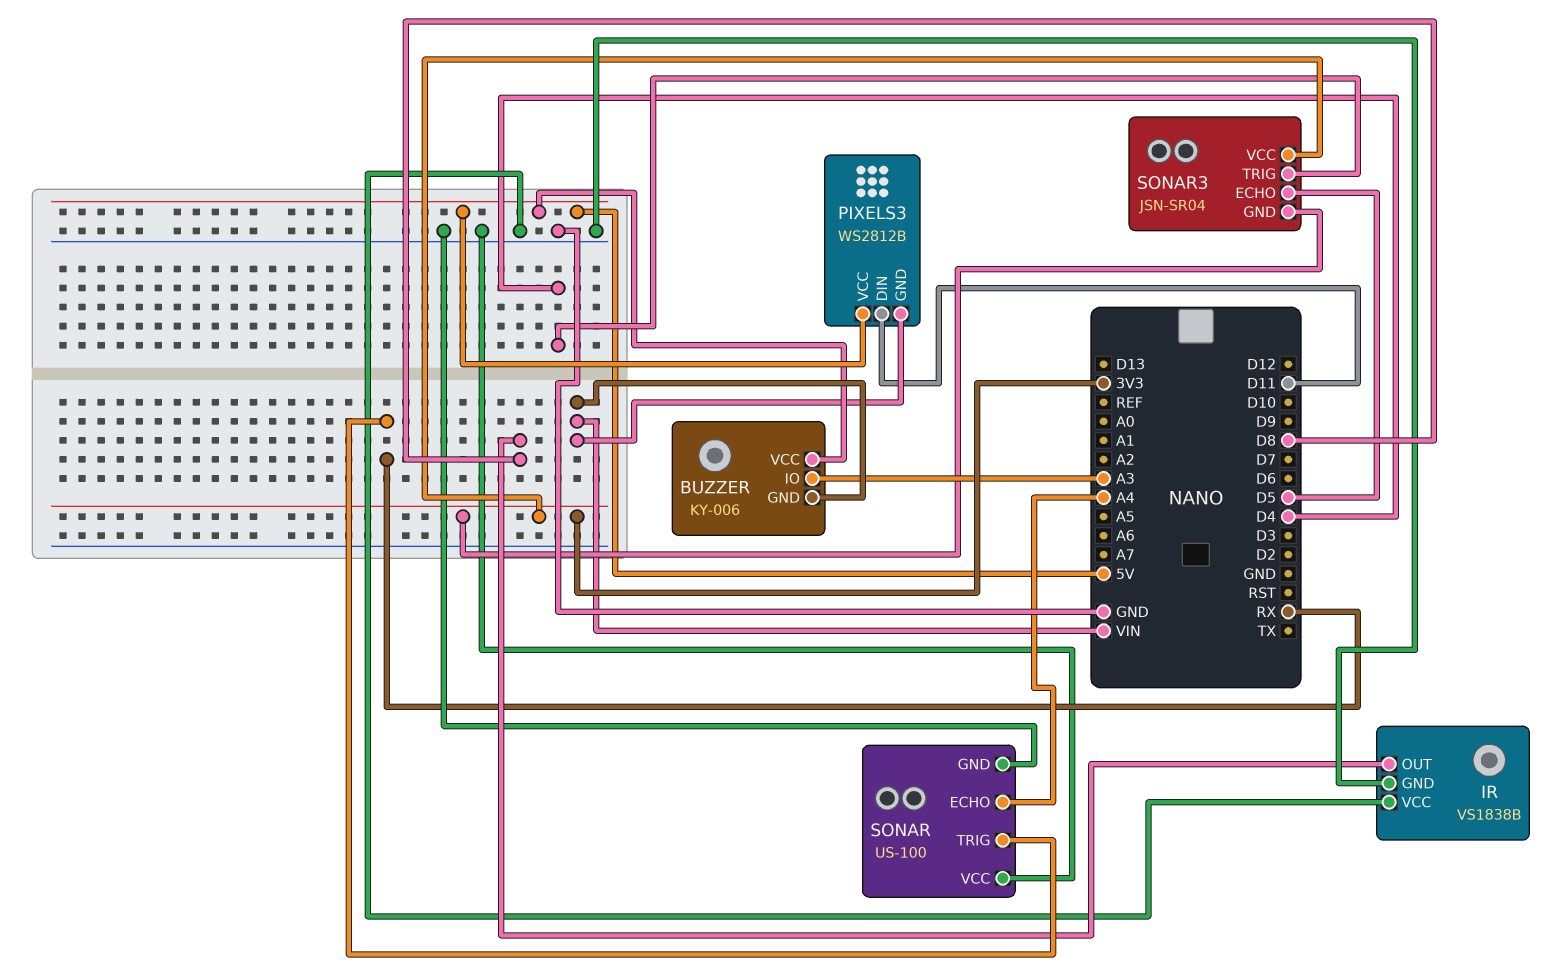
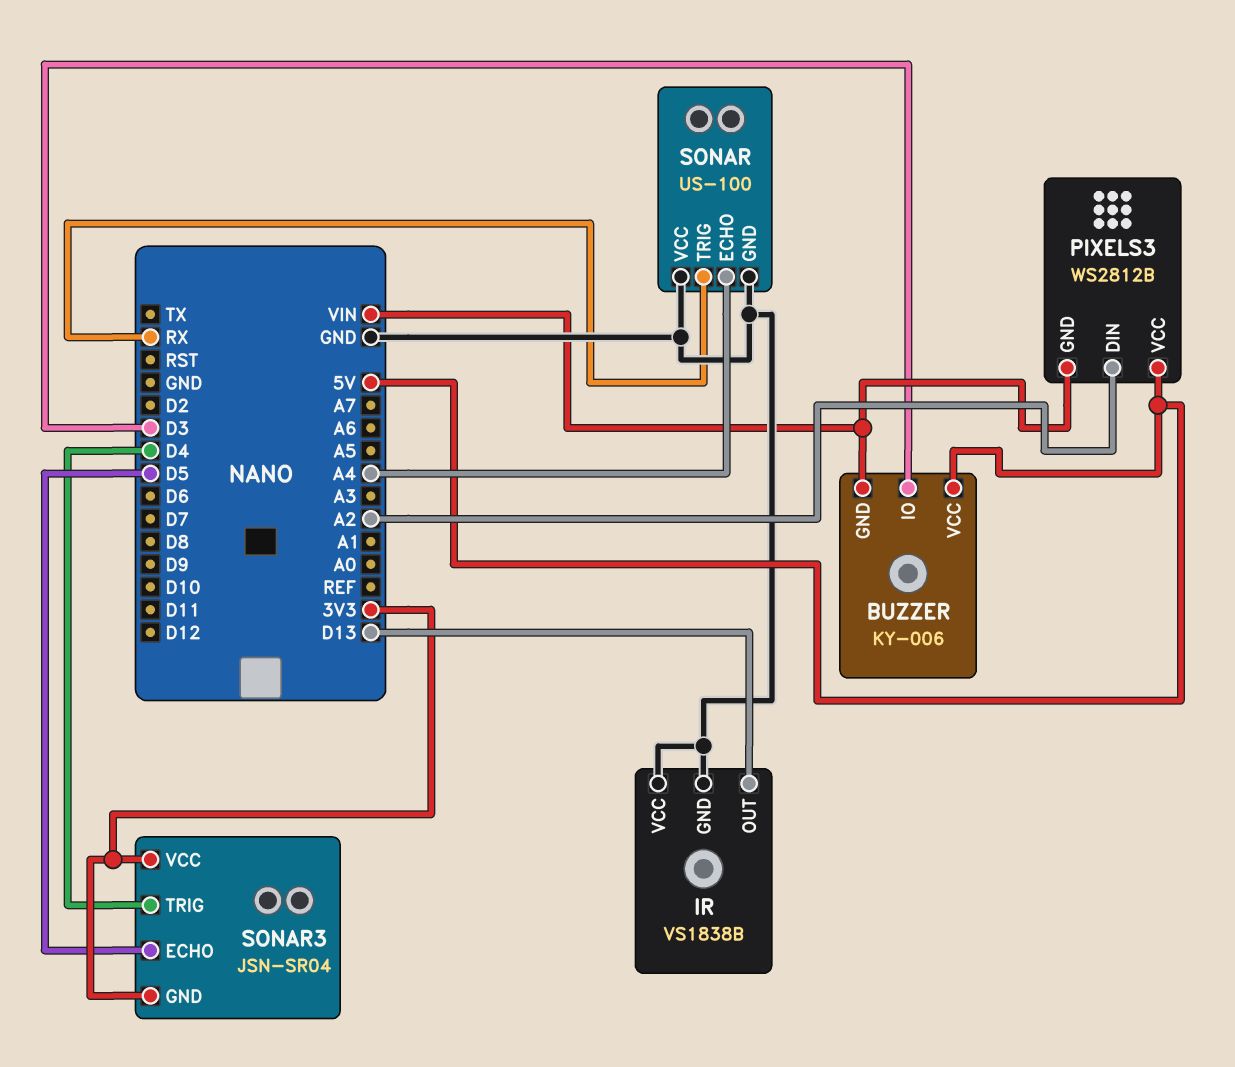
BUZZER pin IO: A3 -> D3
IR pin OUT: D8 -> D13
PIXELS3 pin DIN: D11 -> A2

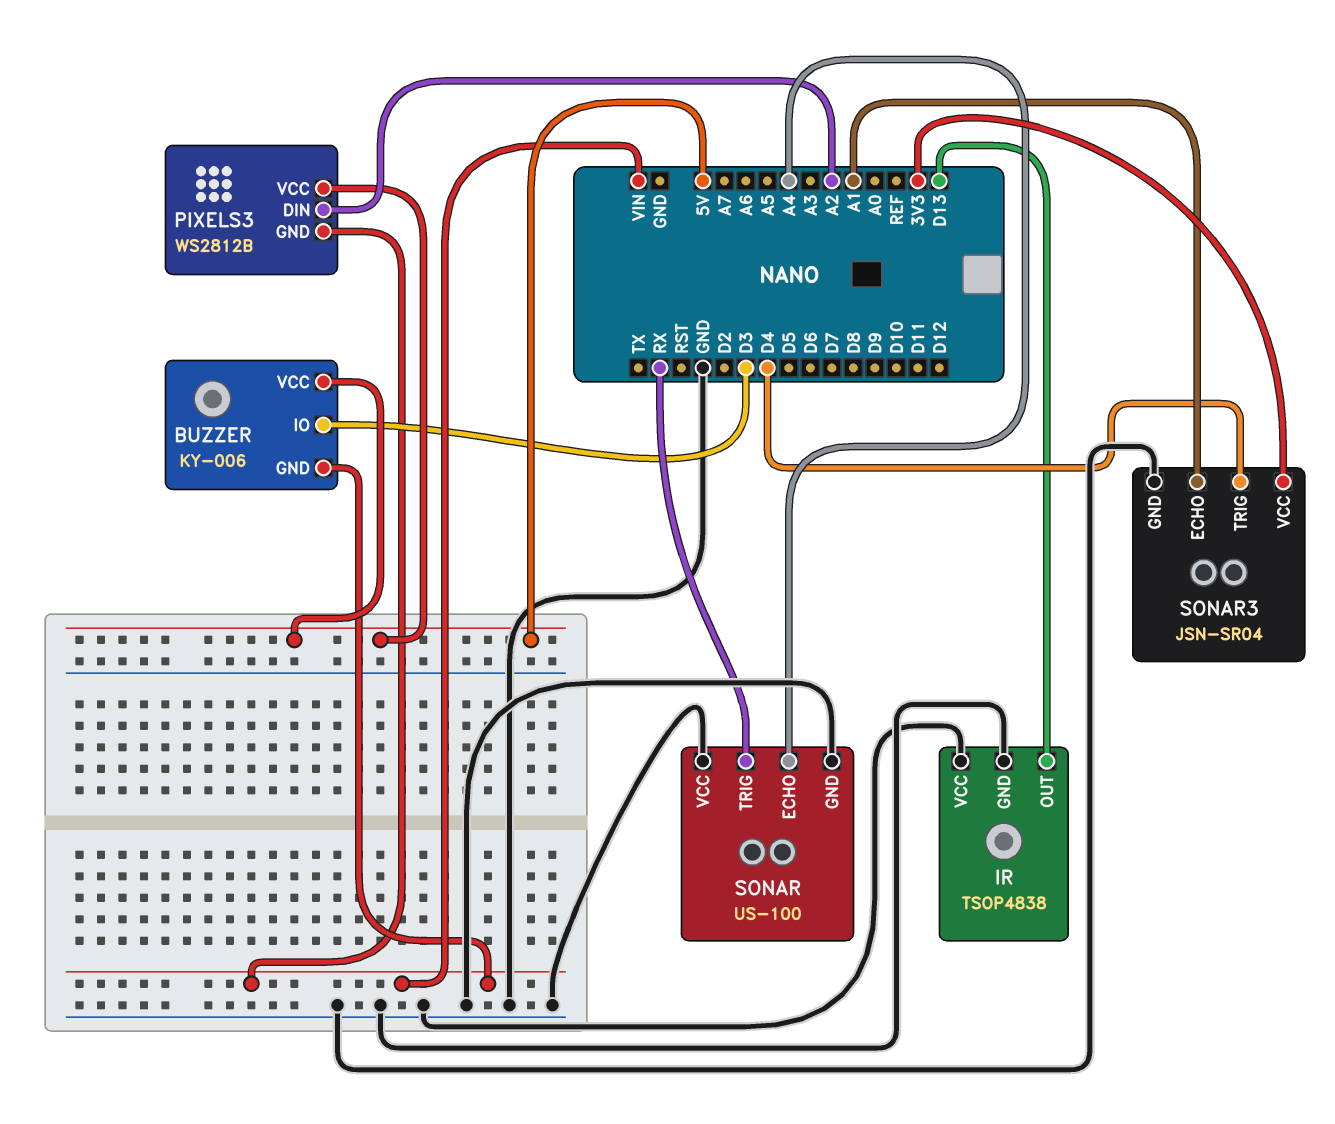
IR: VS1838B -> TSOP4838
SONAR3 pin ECHO: D5 -> A1
SONAR3 pin GND: 3V3 -> GND

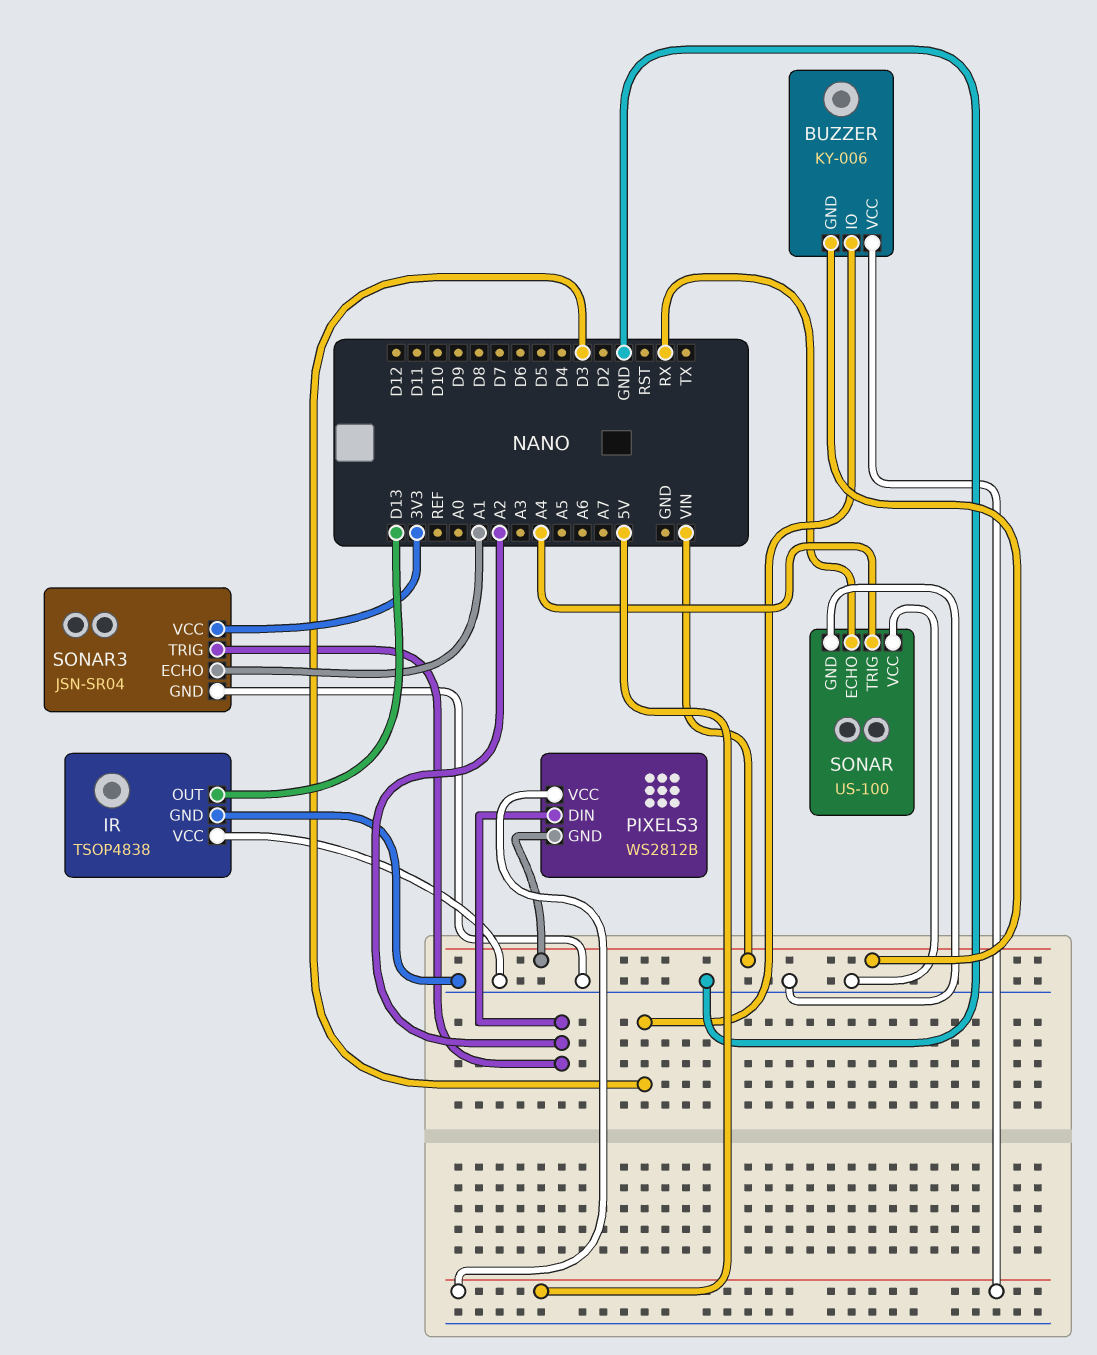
SONAR pin ECHO: A4 -> RX
SONAR pin TRIG: RX -> A4
SONAR3 pin TRIG: D4 -> A2

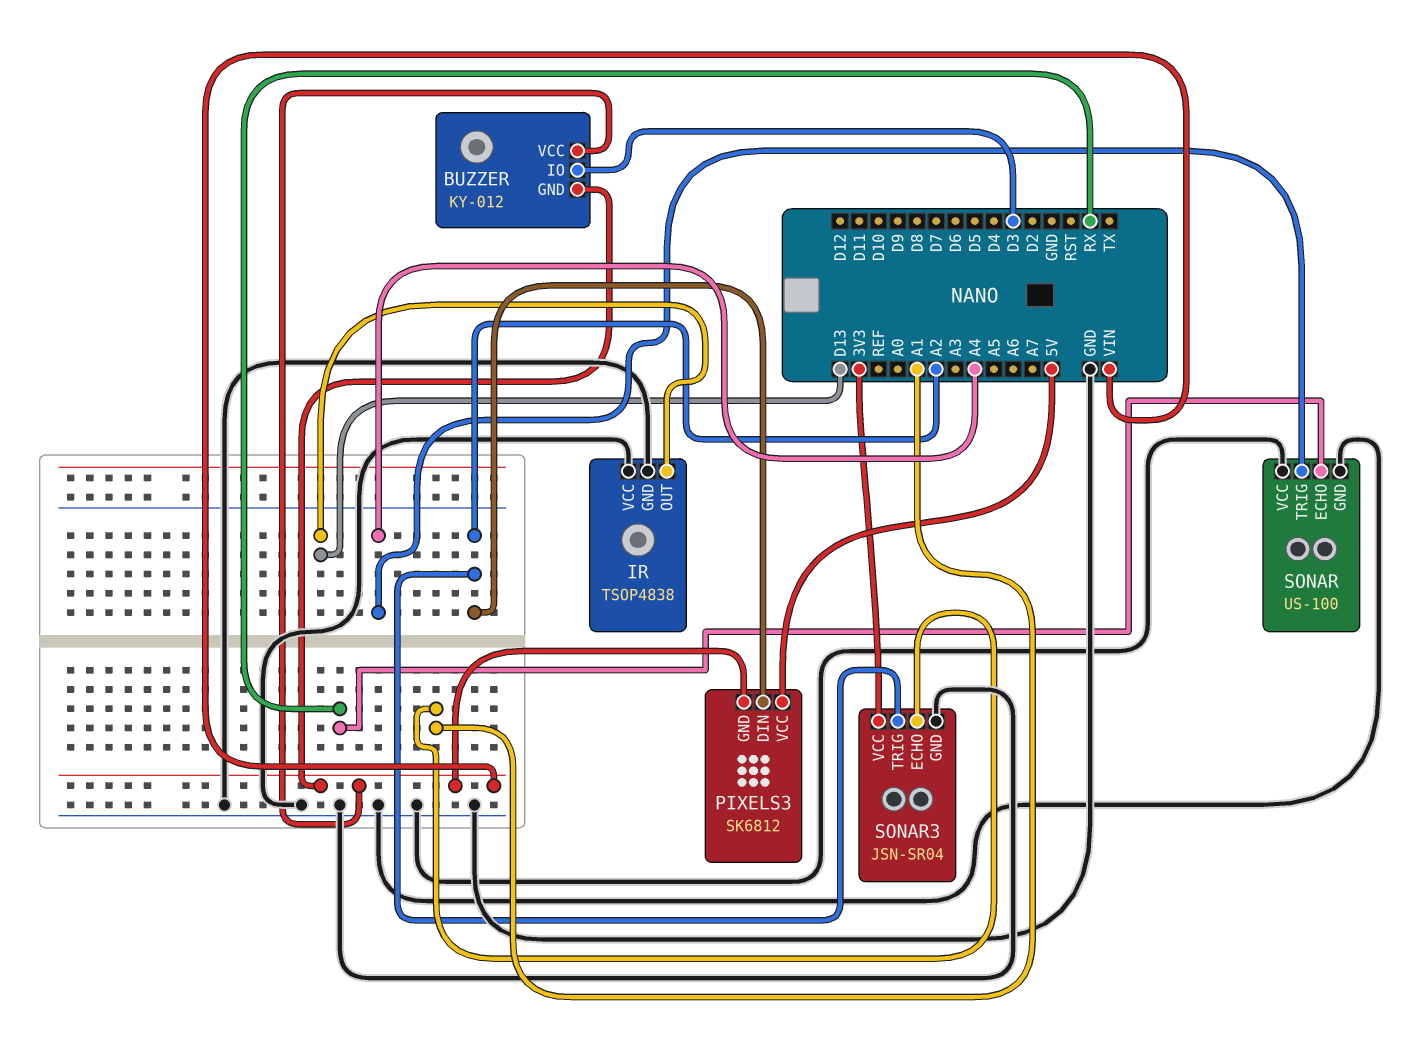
BUZZER: KY-006 -> KY-012
BUZZER pin VCC: 5V -> VIN
PIXELS3: WS2812B -> SK6812

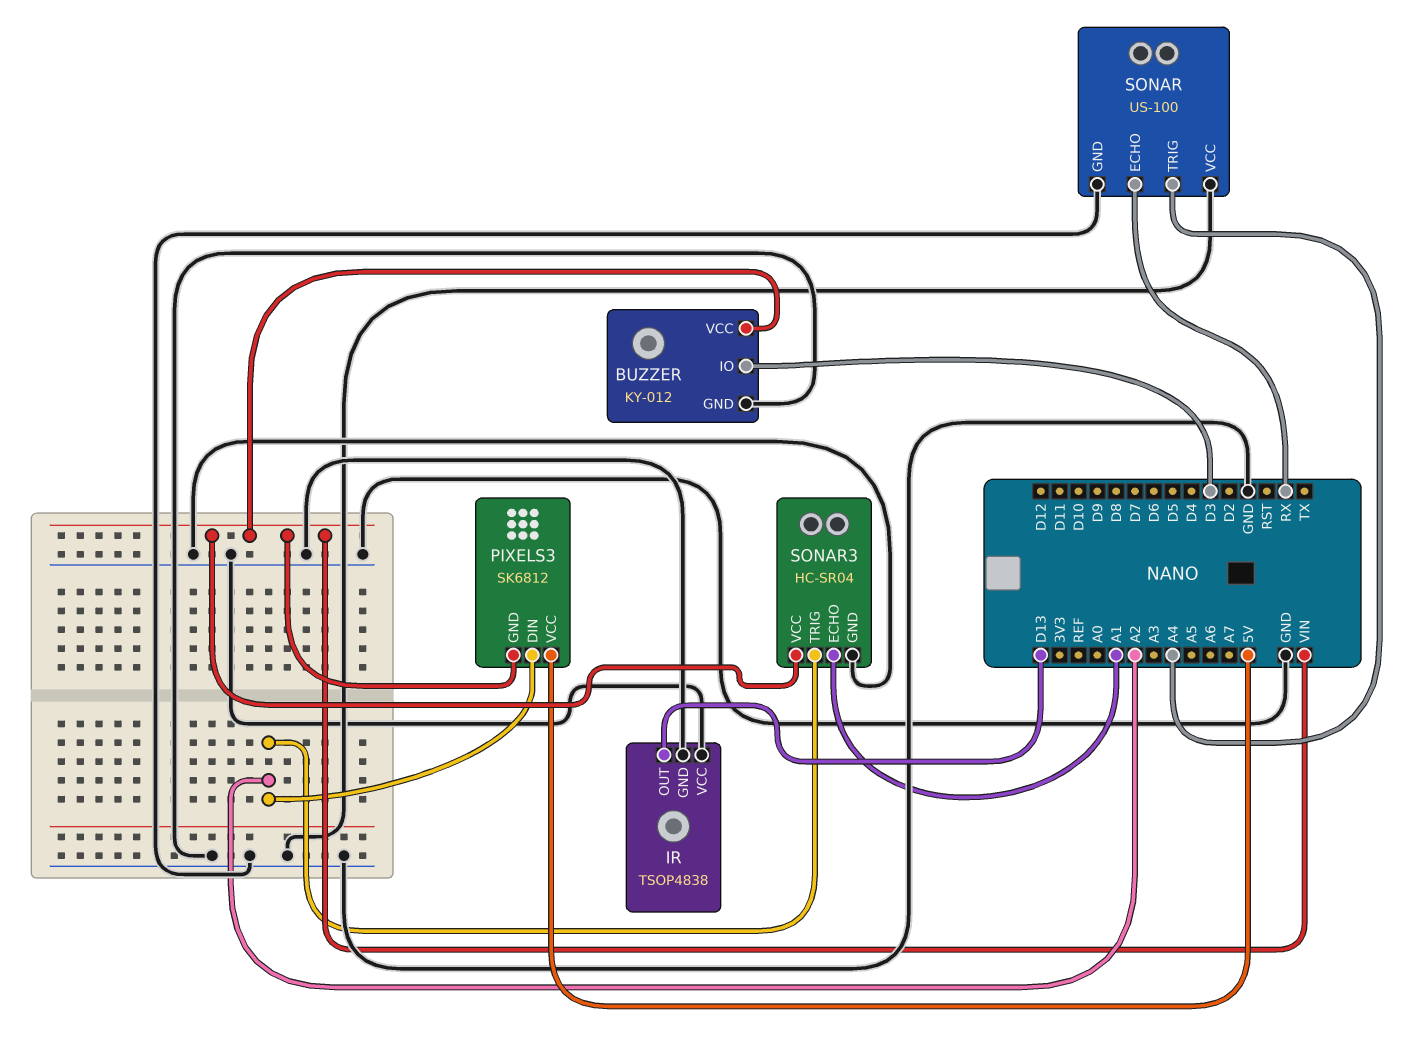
BUZZER pin GND: VIN -> GND
SONAR3: JSN-SR04 -> HC-SR04
SONAR3 pin VCC: 3V3 -> VIN

